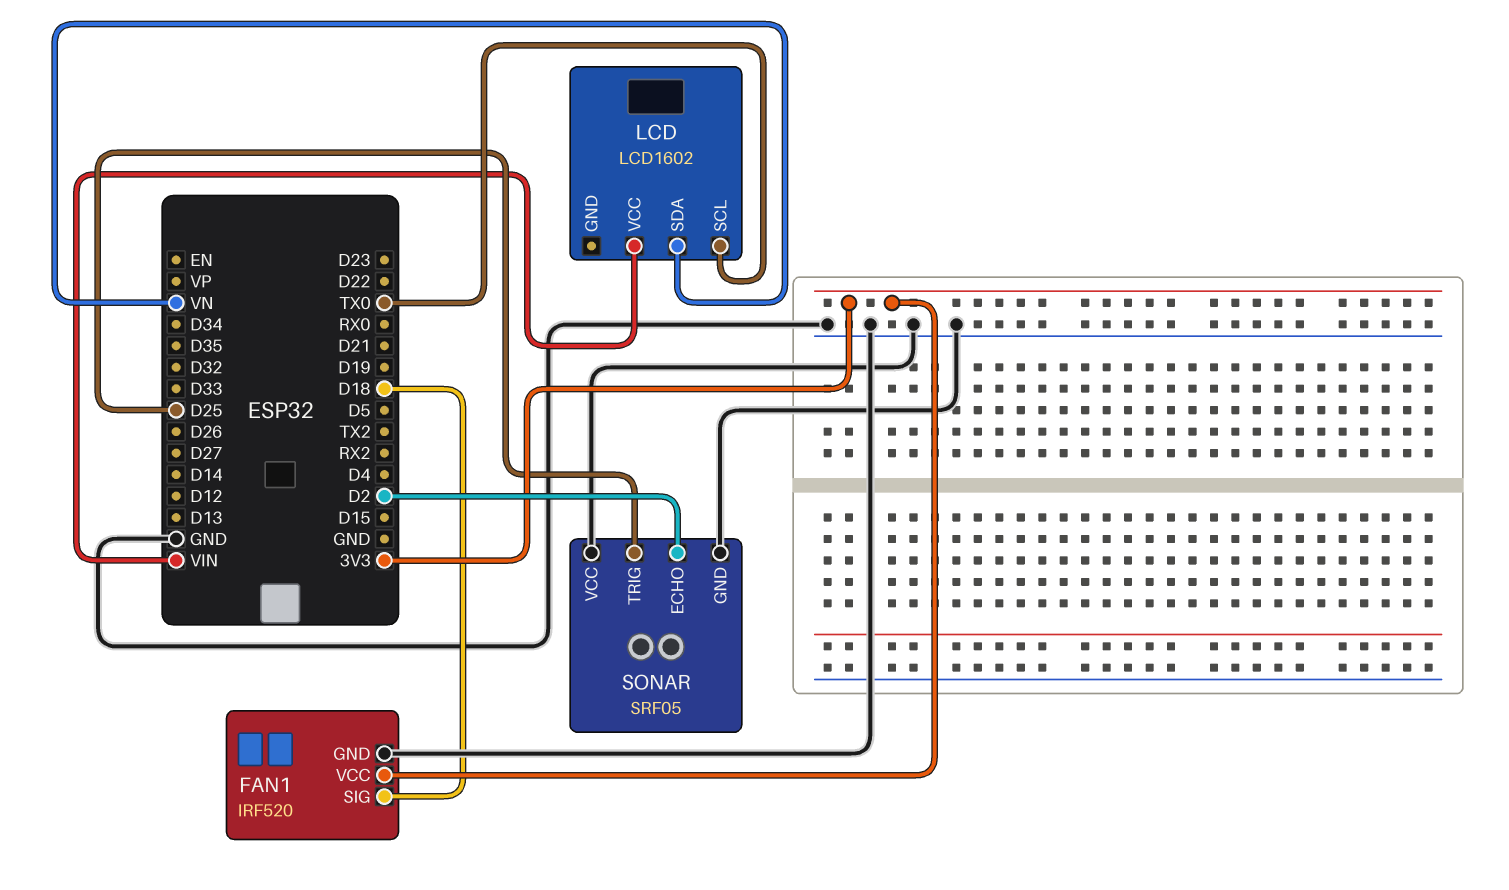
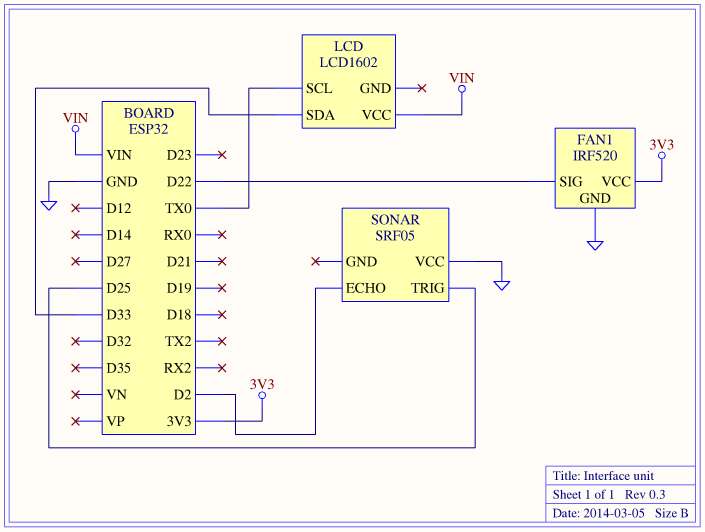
FAN1 pin SIG: D18 -> D22
LCD pin SDA: VN -> D33
SONAR pin GND: GND -> none

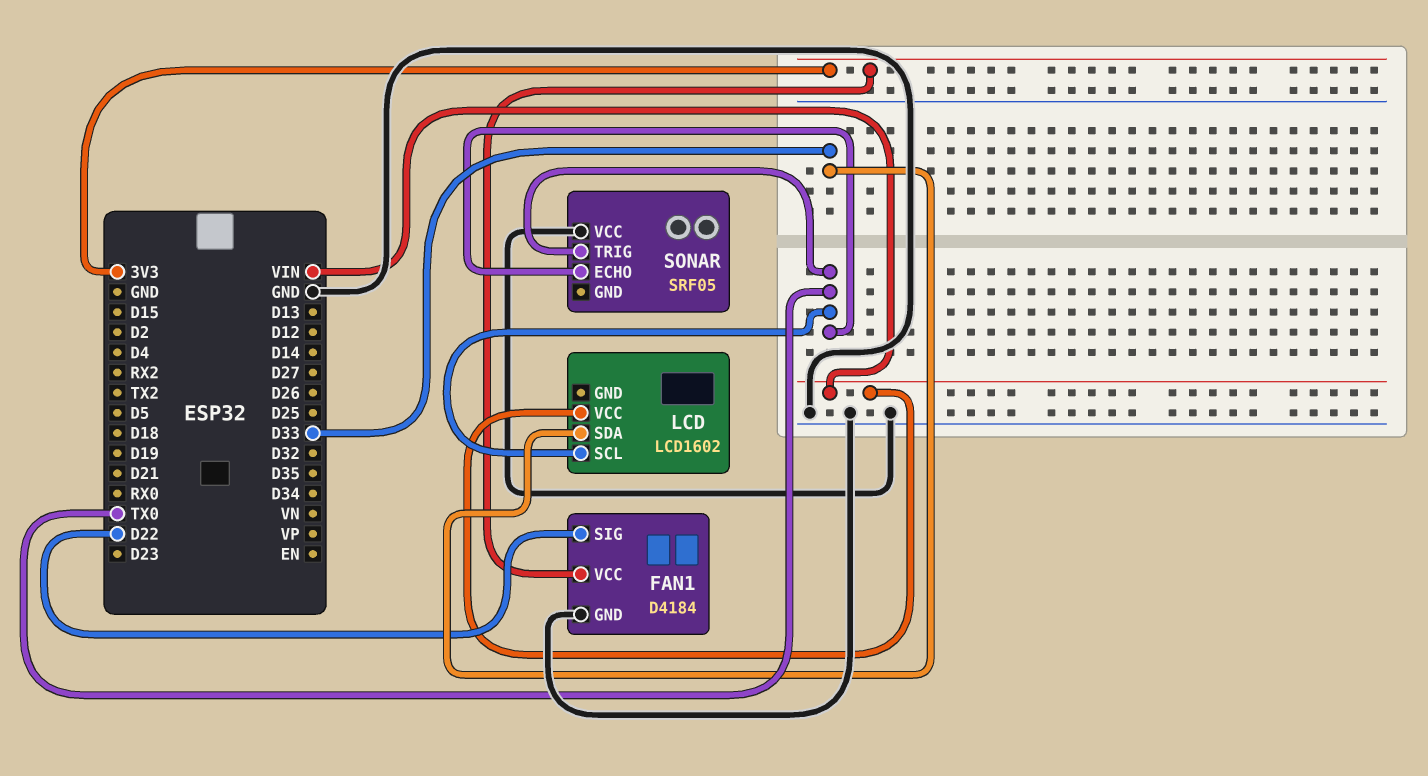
FAN1: IRF520 -> D4184
SONAR pin ECHO: D2 -> TX0
SONAR pin TRIG: D25 -> TX0

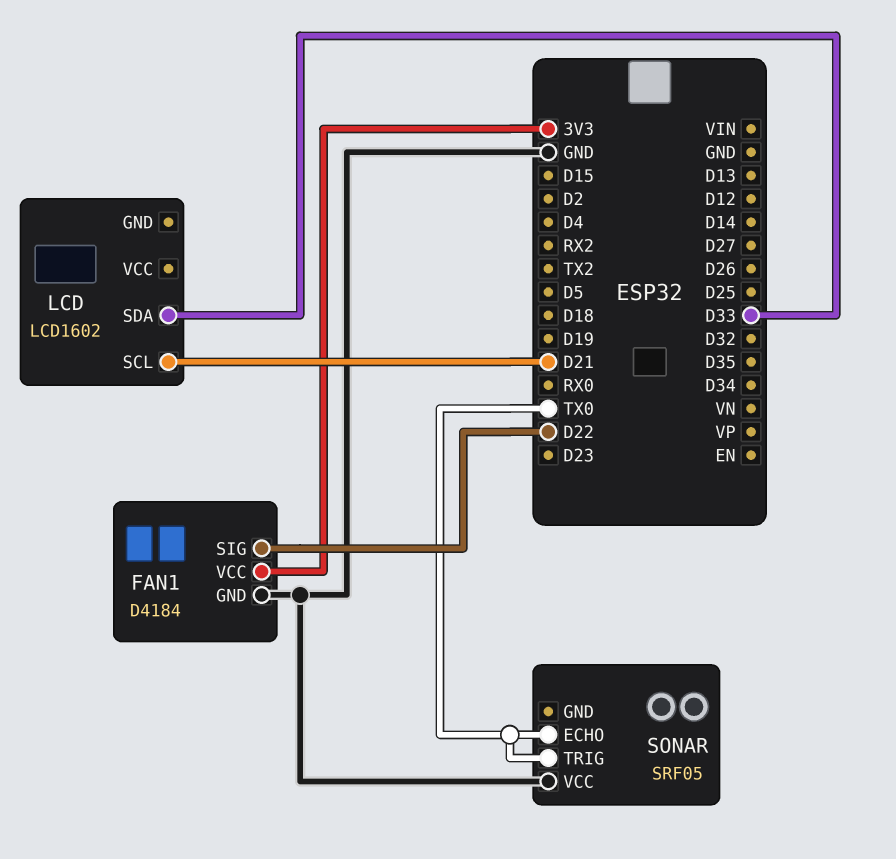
LCD pin SCL: TX0 -> D21
LCD pin VCC: VIN -> none

